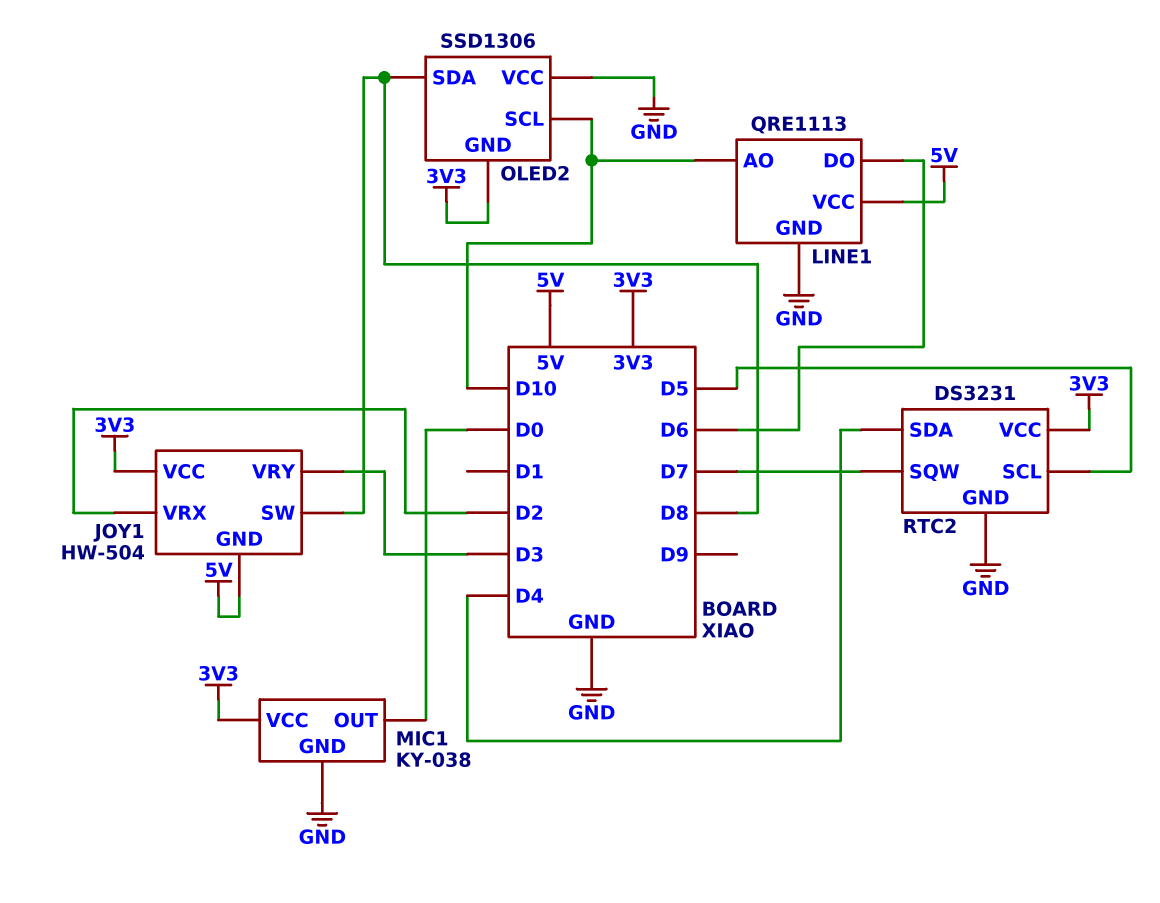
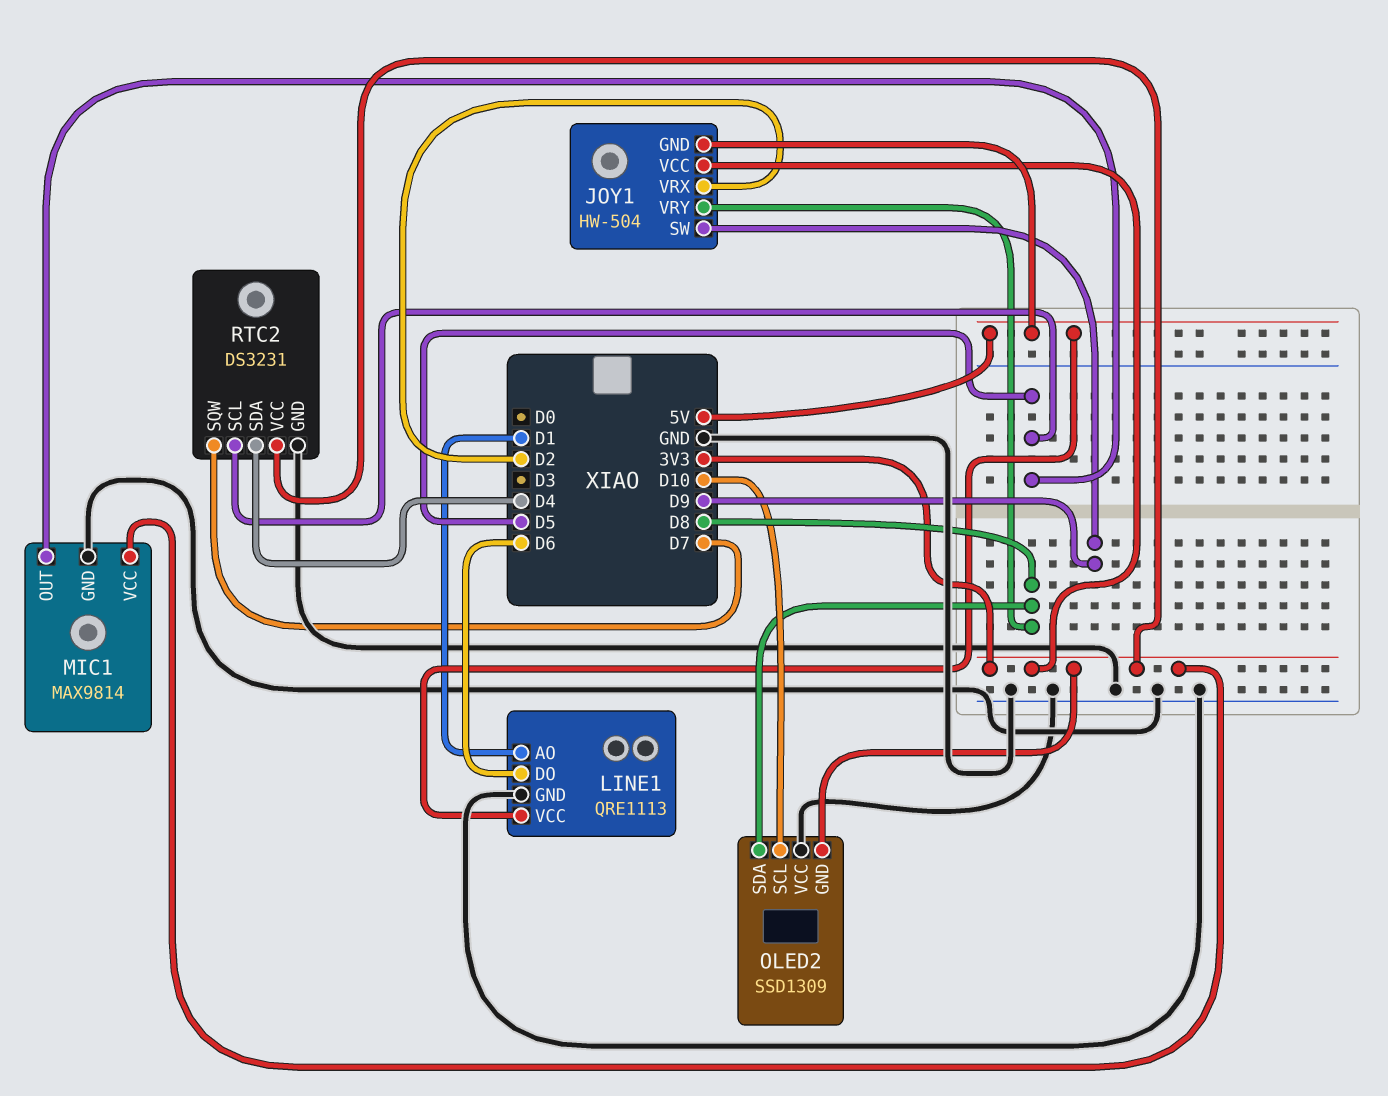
JOY1 pin SW: D8 -> D9
JOY1 pin VRY: D3 -> D8
LINE1 pin AO: D10 -> D1
MIC1: KY-038 -> MAX9814
MIC1 pin OUT: D0 -> D5
OLED2: SSD1306 -> SSD1309

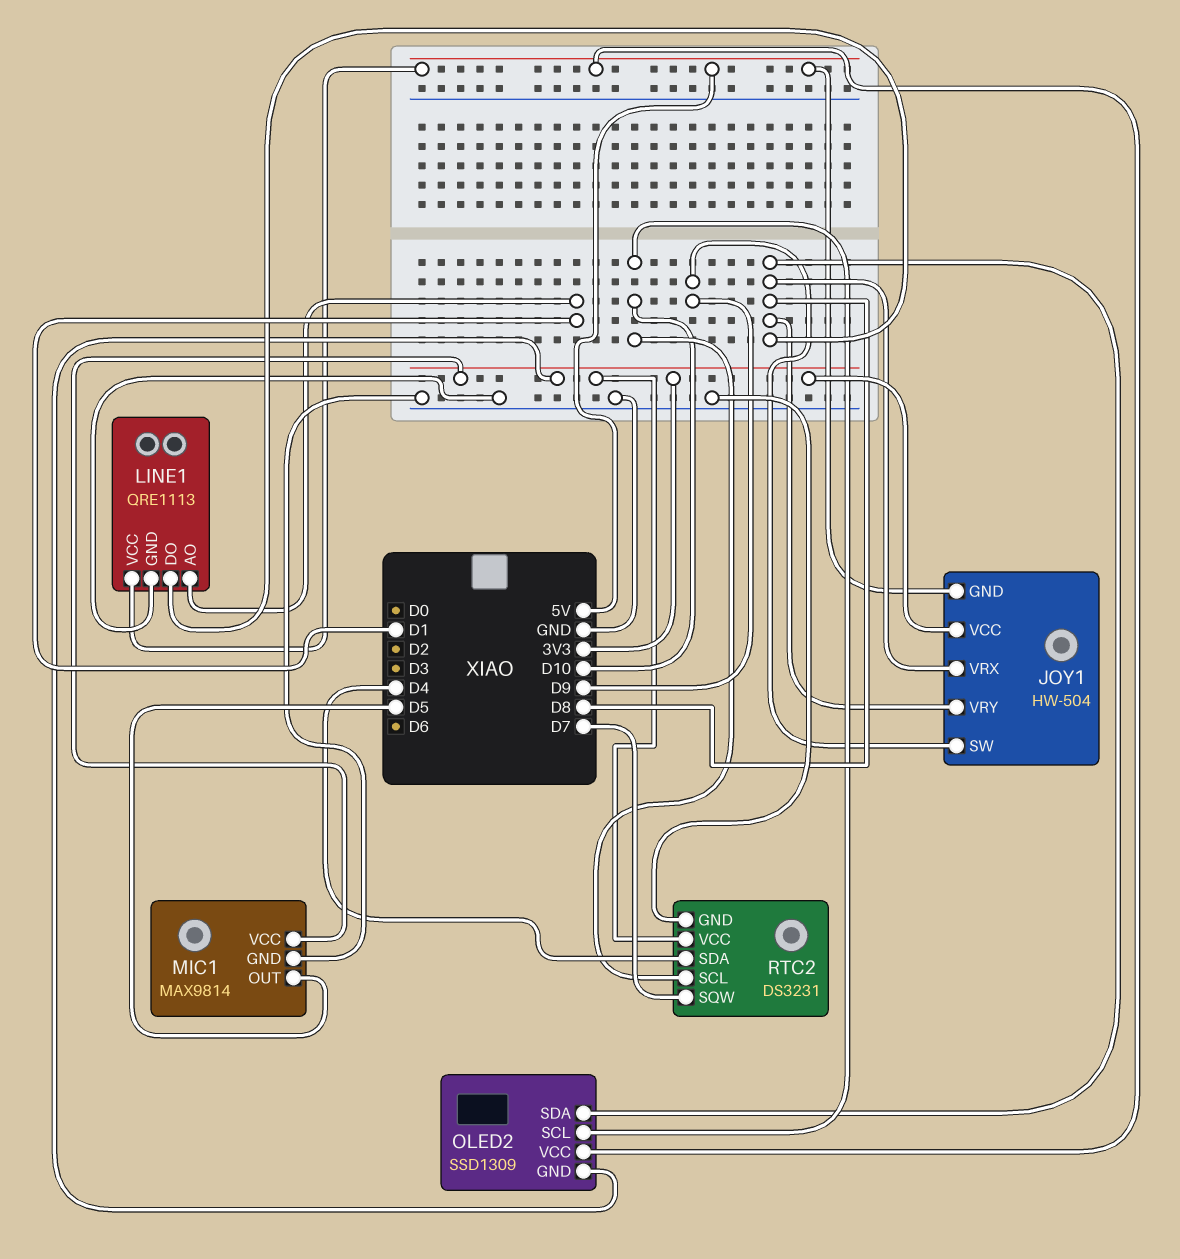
JOY1 pin VRX: D2 -> D8
LINE1 pin DO: D6 -> D8
OLED2 pin VCC: GND -> 5V
RTC2 pin SCL: D5 -> D10

